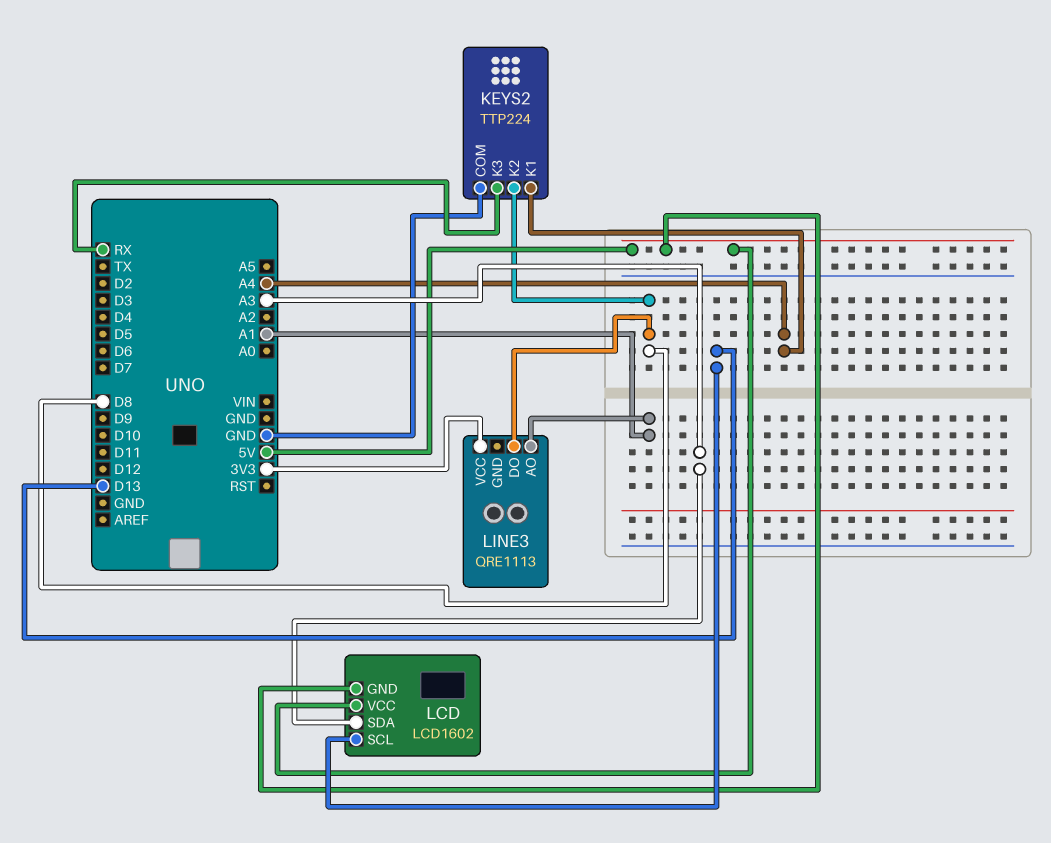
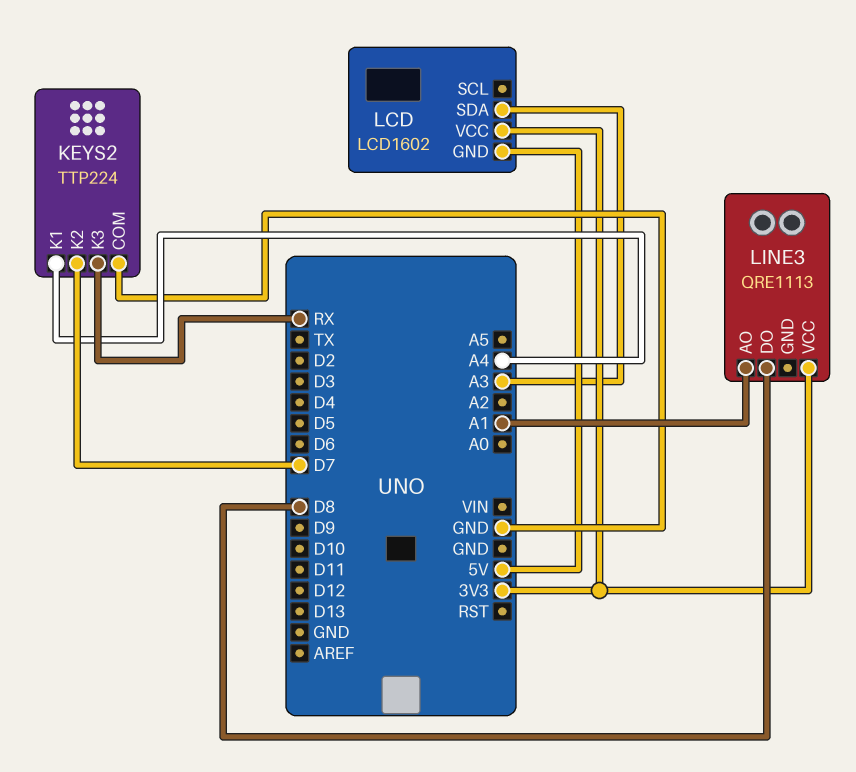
KEYS2 pin K2: D8 -> D7
LCD pin SCL: D13 -> none
LCD pin VCC: 5V -> 3V3

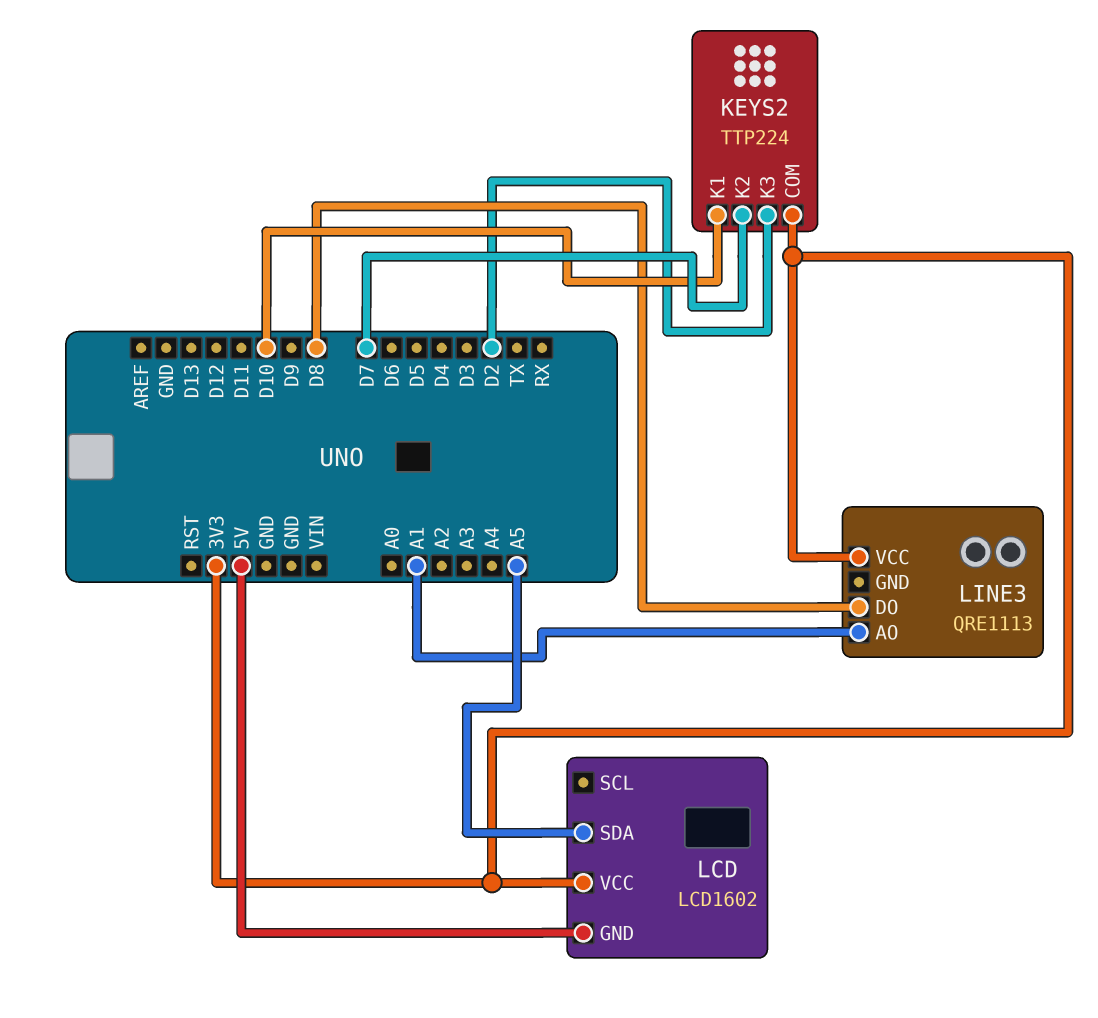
KEYS2 pin COM: GND -> 3V3
KEYS2 pin K1: A4 -> D10
KEYS2 pin K3: RX -> D2
LCD pin SDA: A3 -> A5

